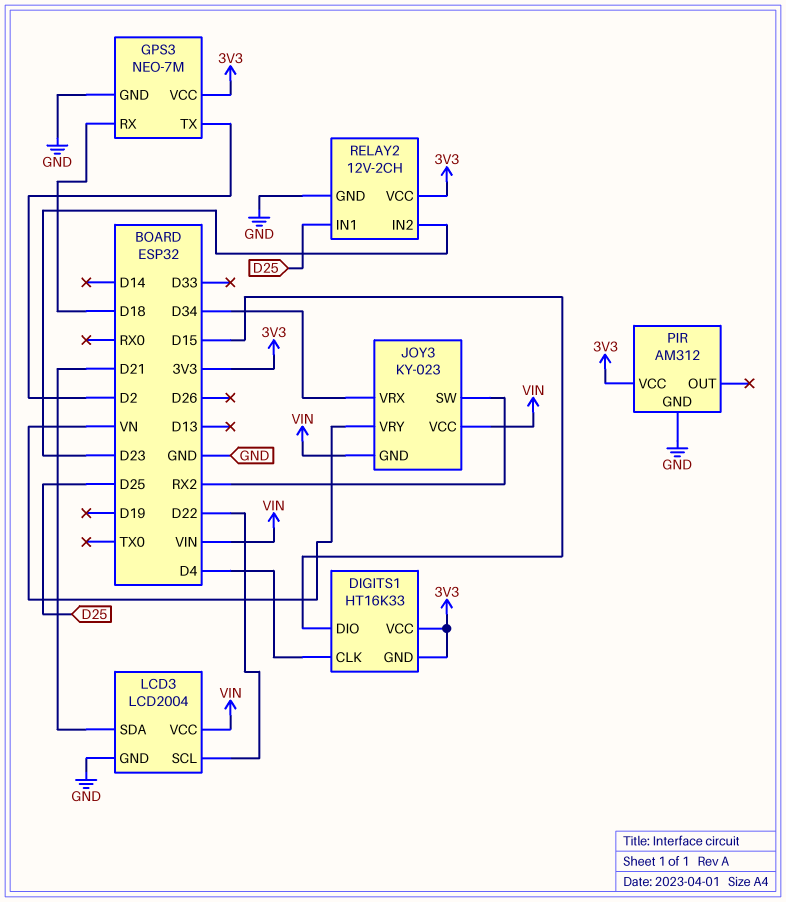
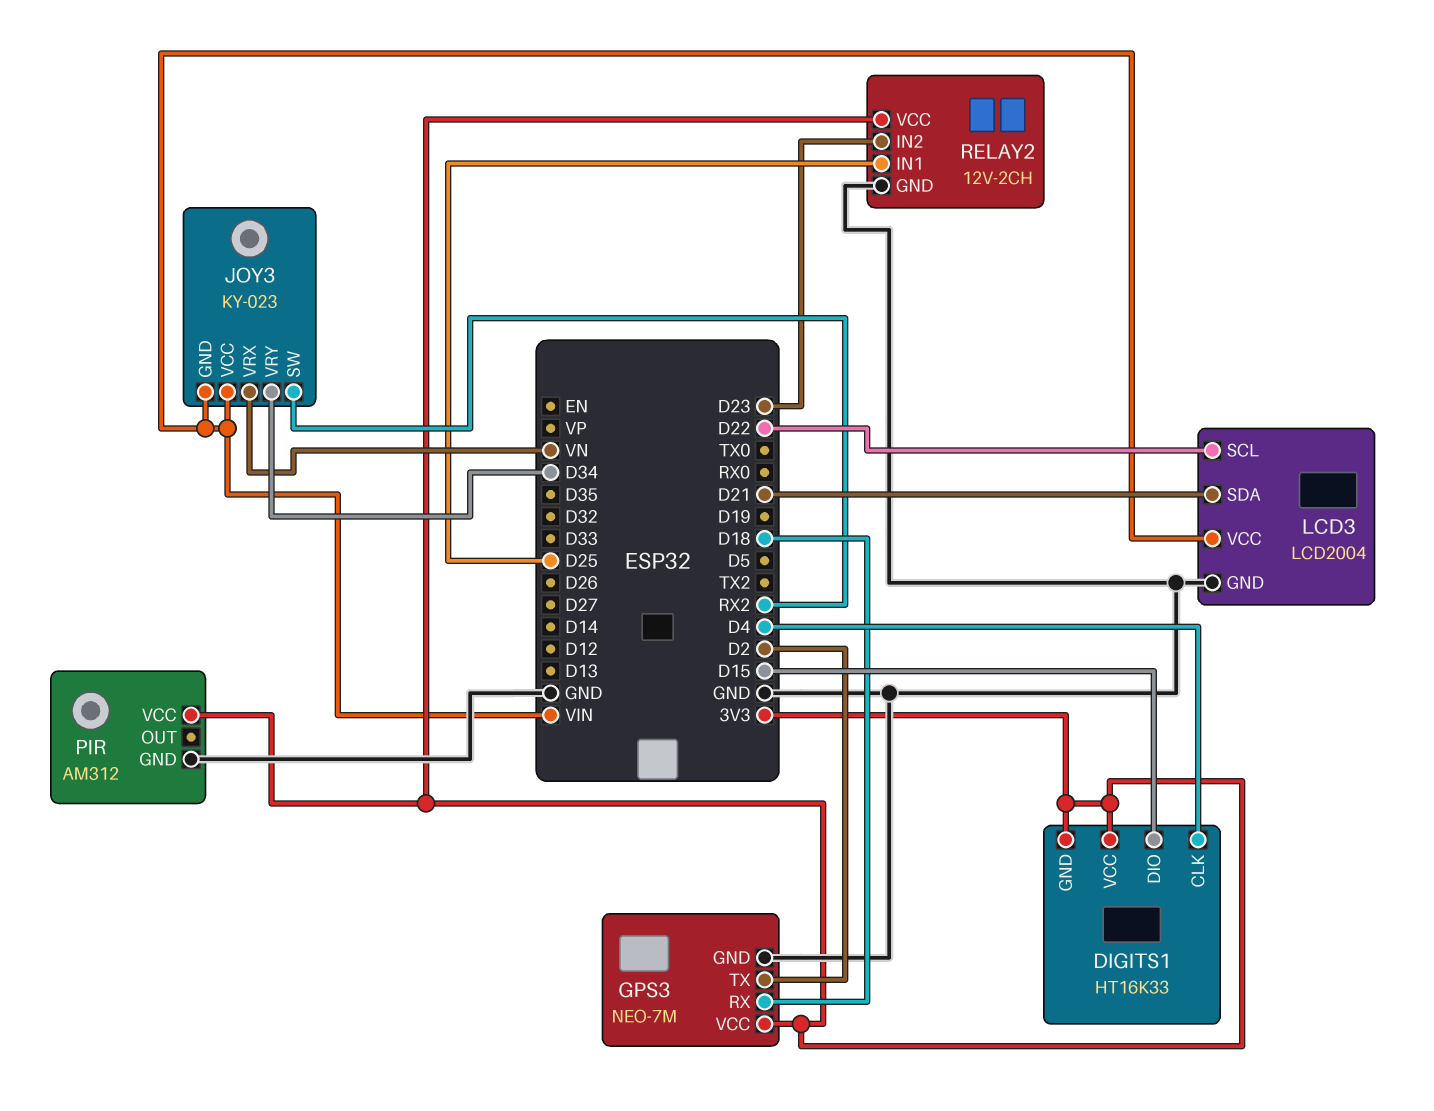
JOY3 pin VRX: D34 -> VN
JOY3 pin VRY: VN -> D34

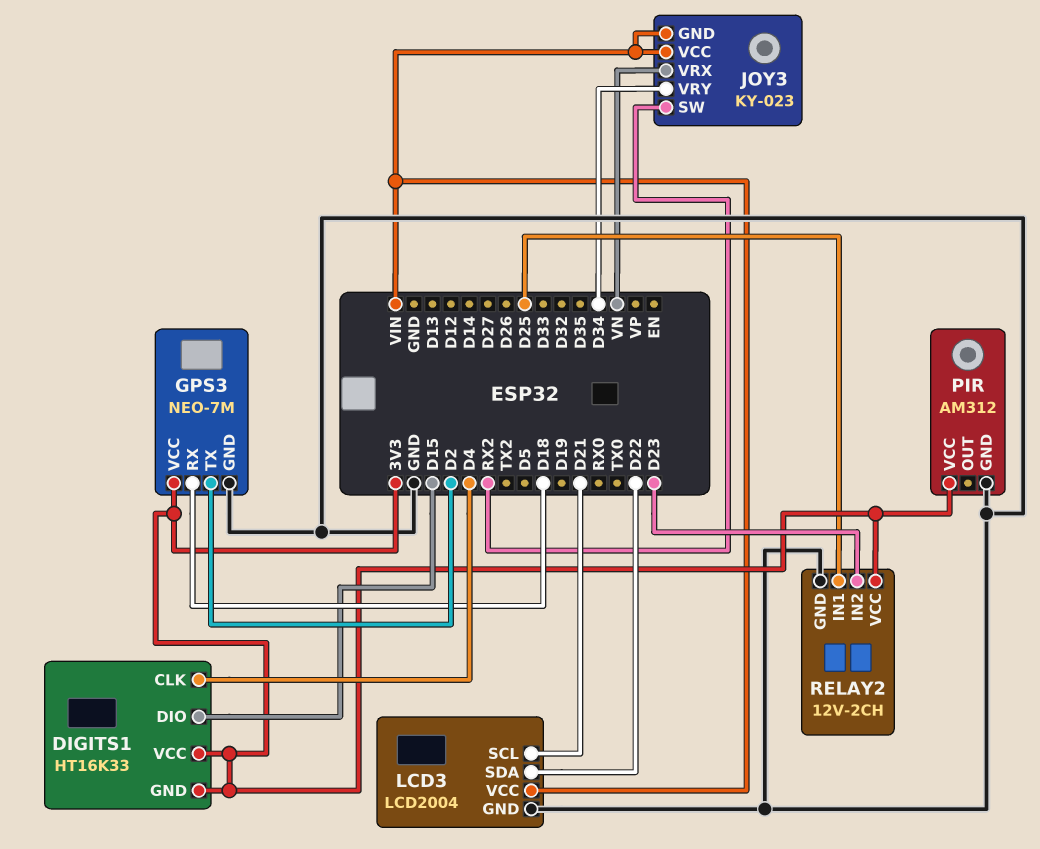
LCD3 pin SCL: D22 -> D21
LCD3 pin SDA: D21 -> D22

